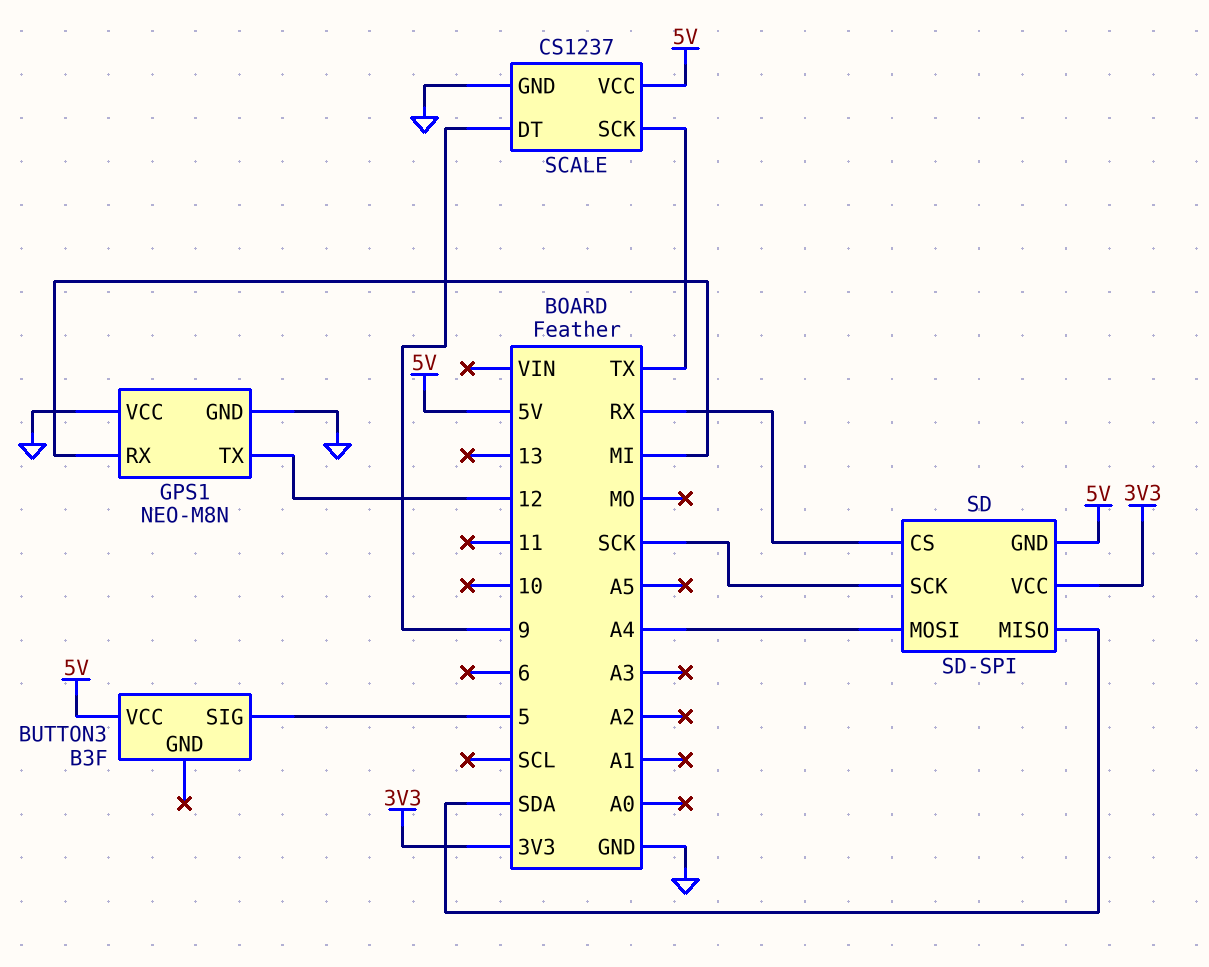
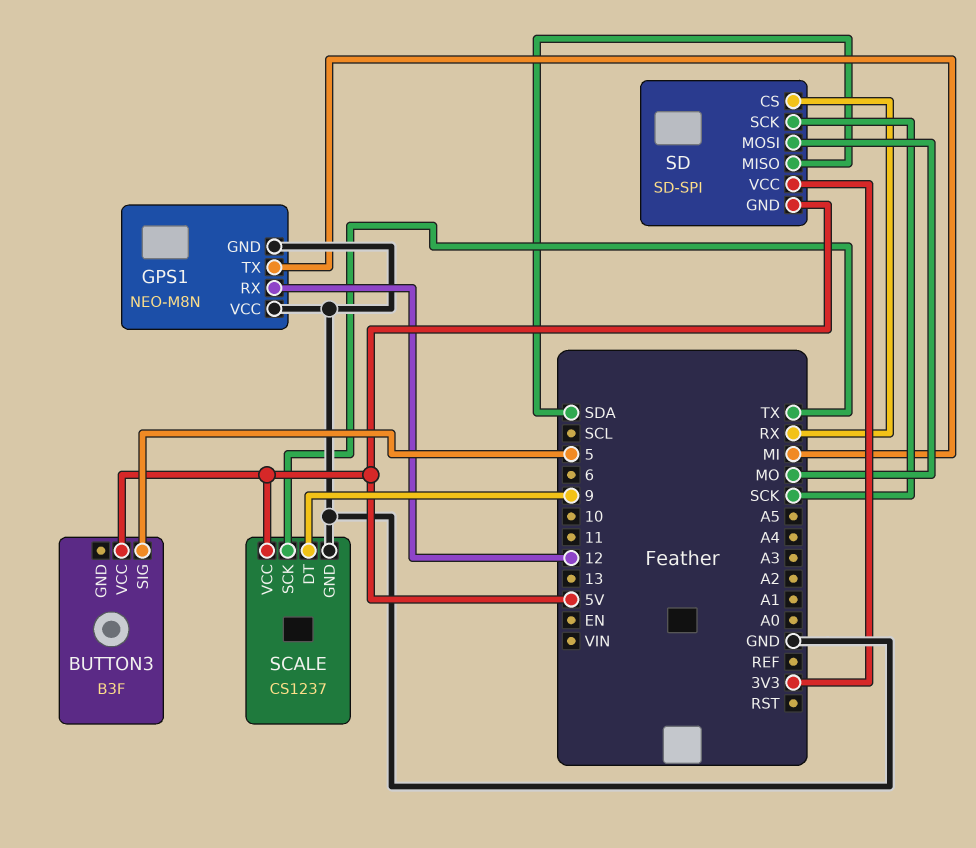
GPS1 pin RX: MI -> 12
GPS1 pin TX: 12 -> MI
SD pin MOSI: A4 -> MO

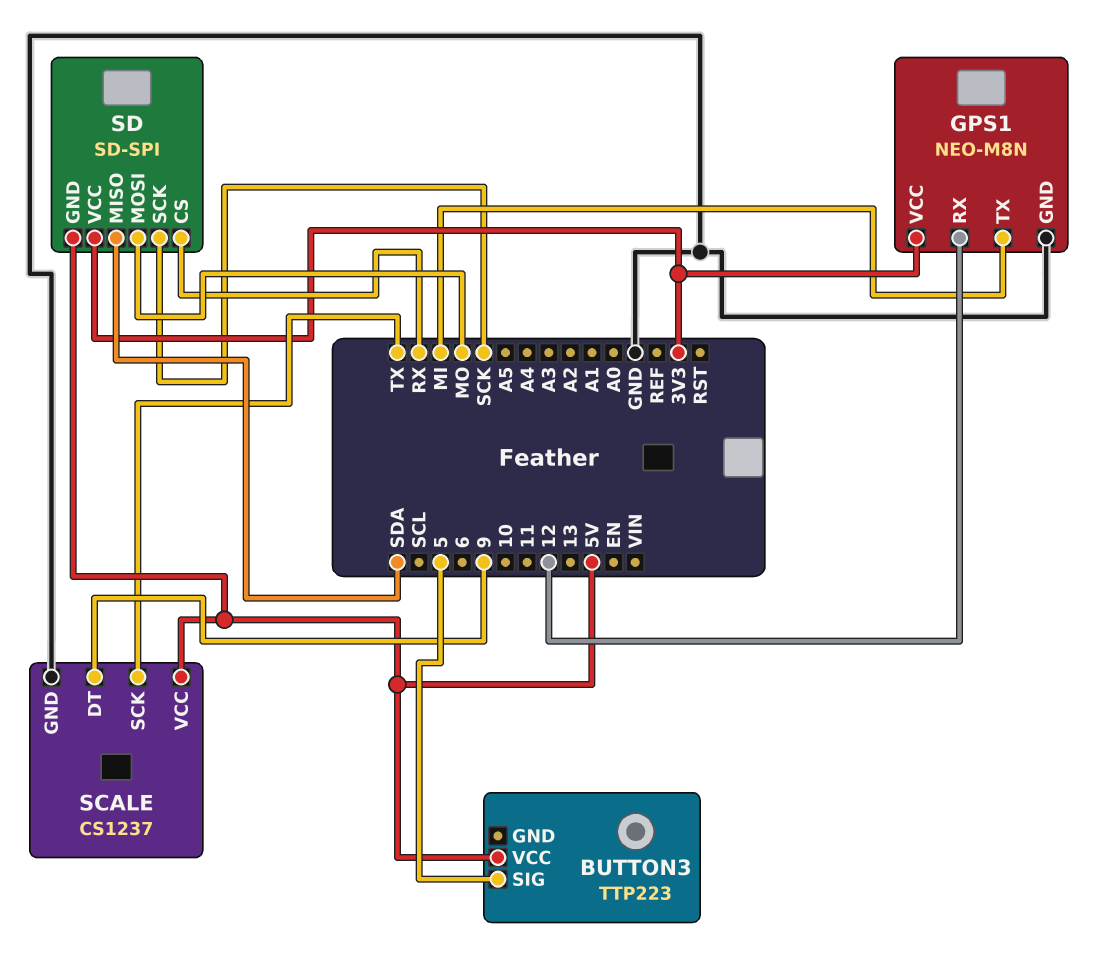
BUTTON3: B3F -> TTP223
GPS1 pin VCC: GND -> 3V3

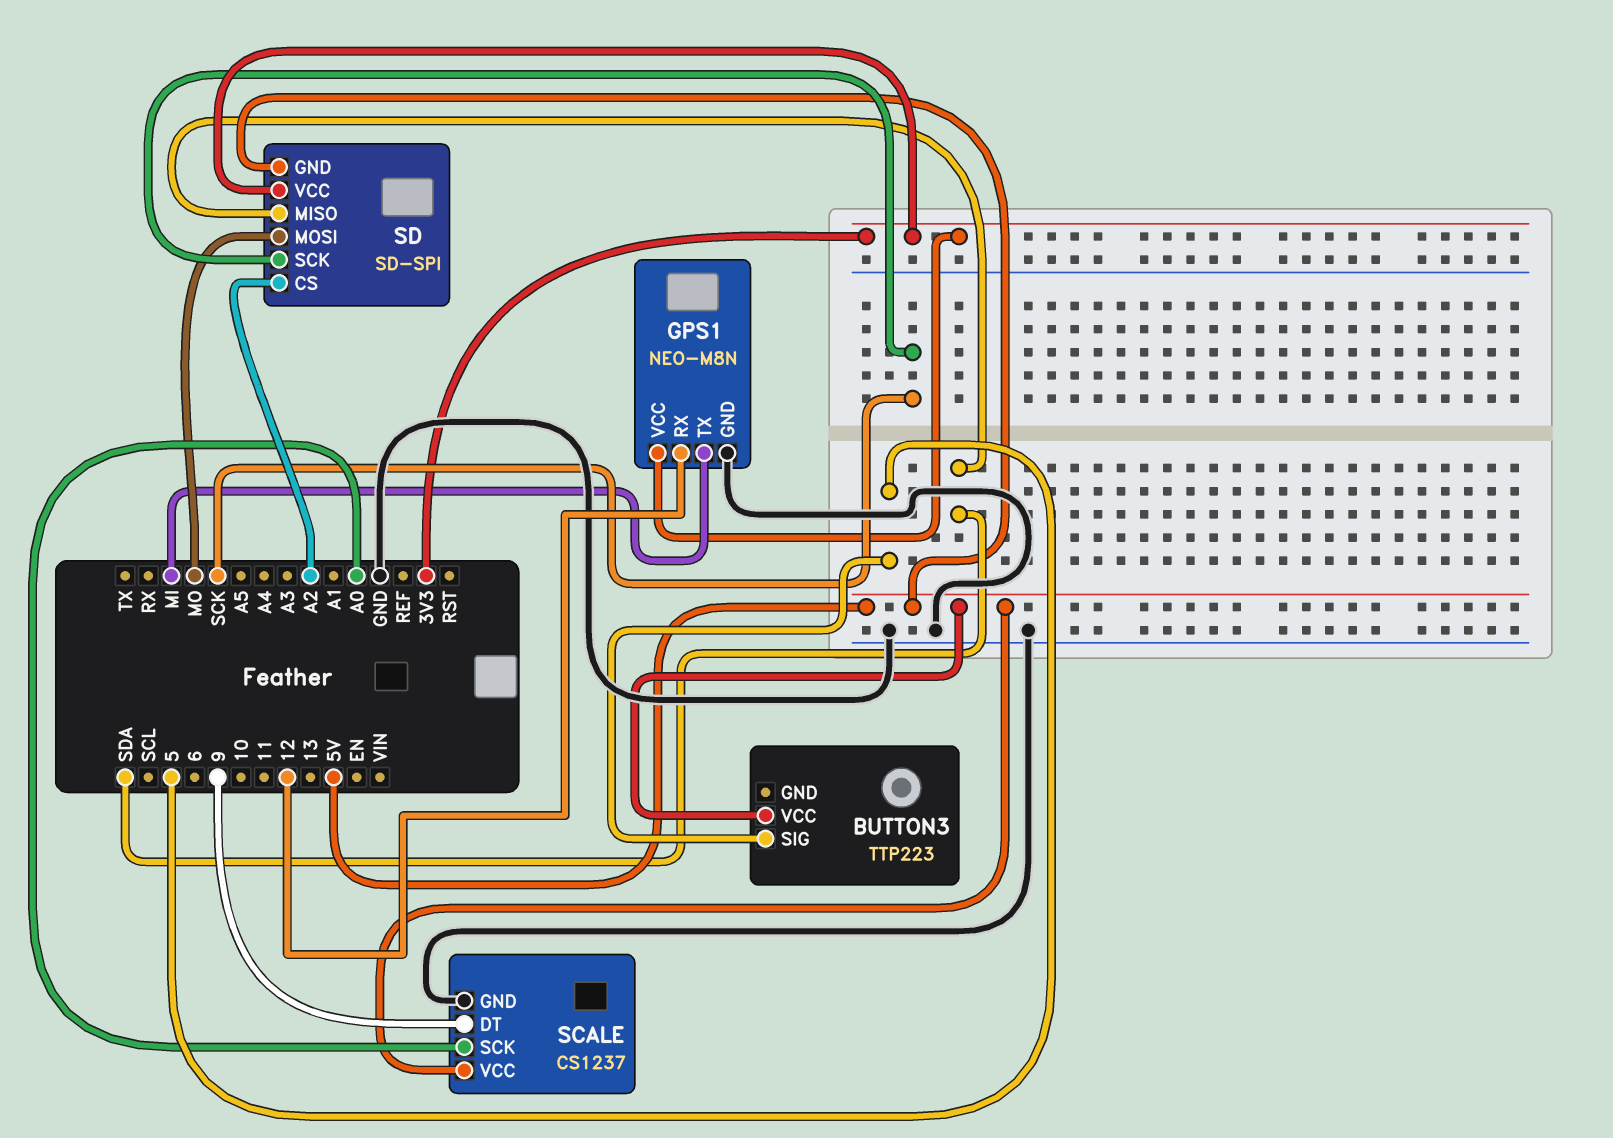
SCALE pin SCK: TX -> A0
SD pin CS: RX -> A2

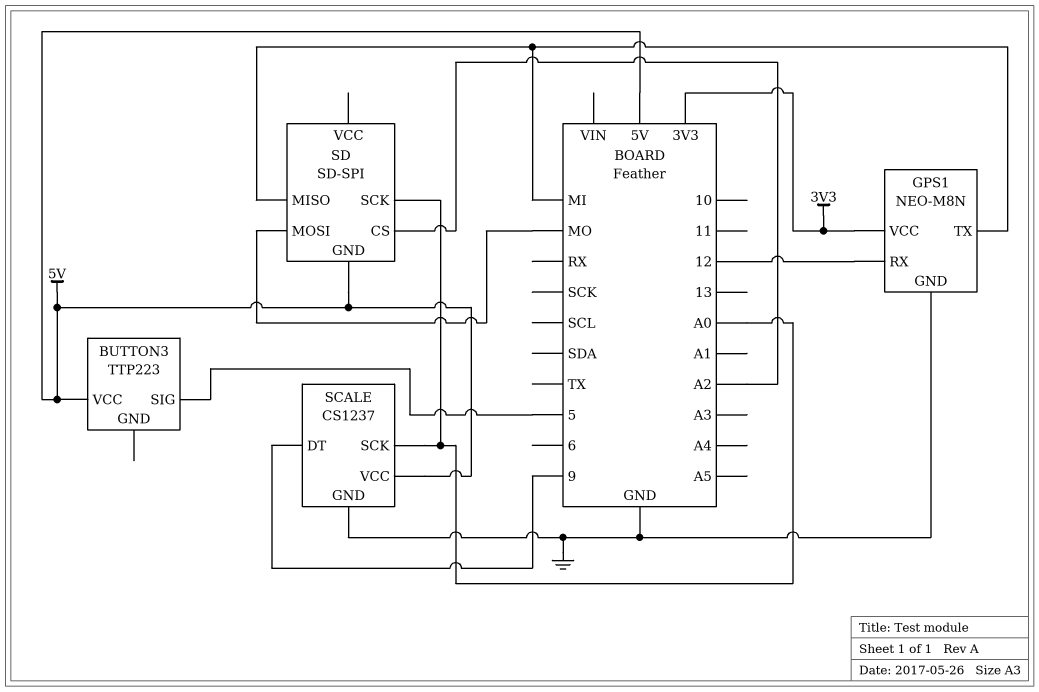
SD pin MISO: SDA -> MI
SD pin SCK: SCK -> A0
SD pin VCC: 3V3 -> none

